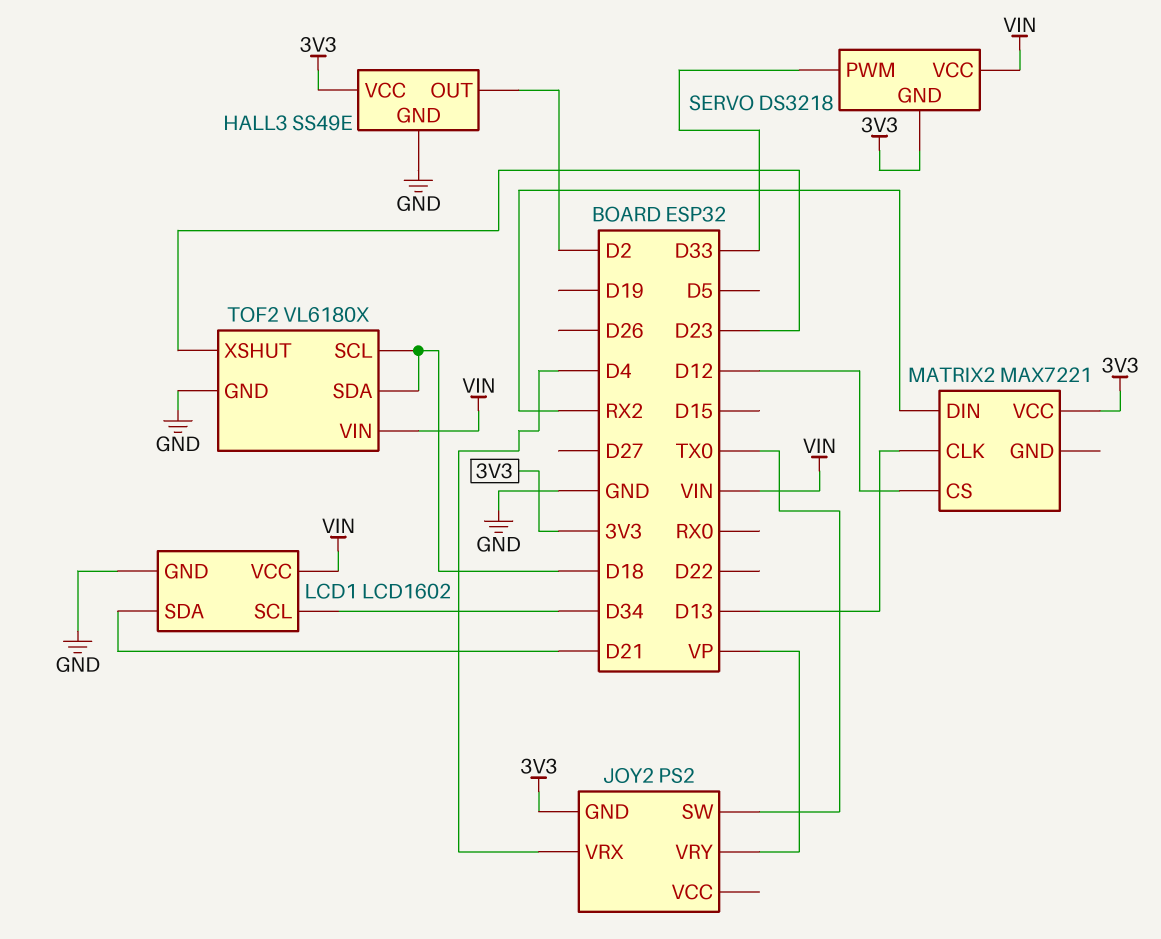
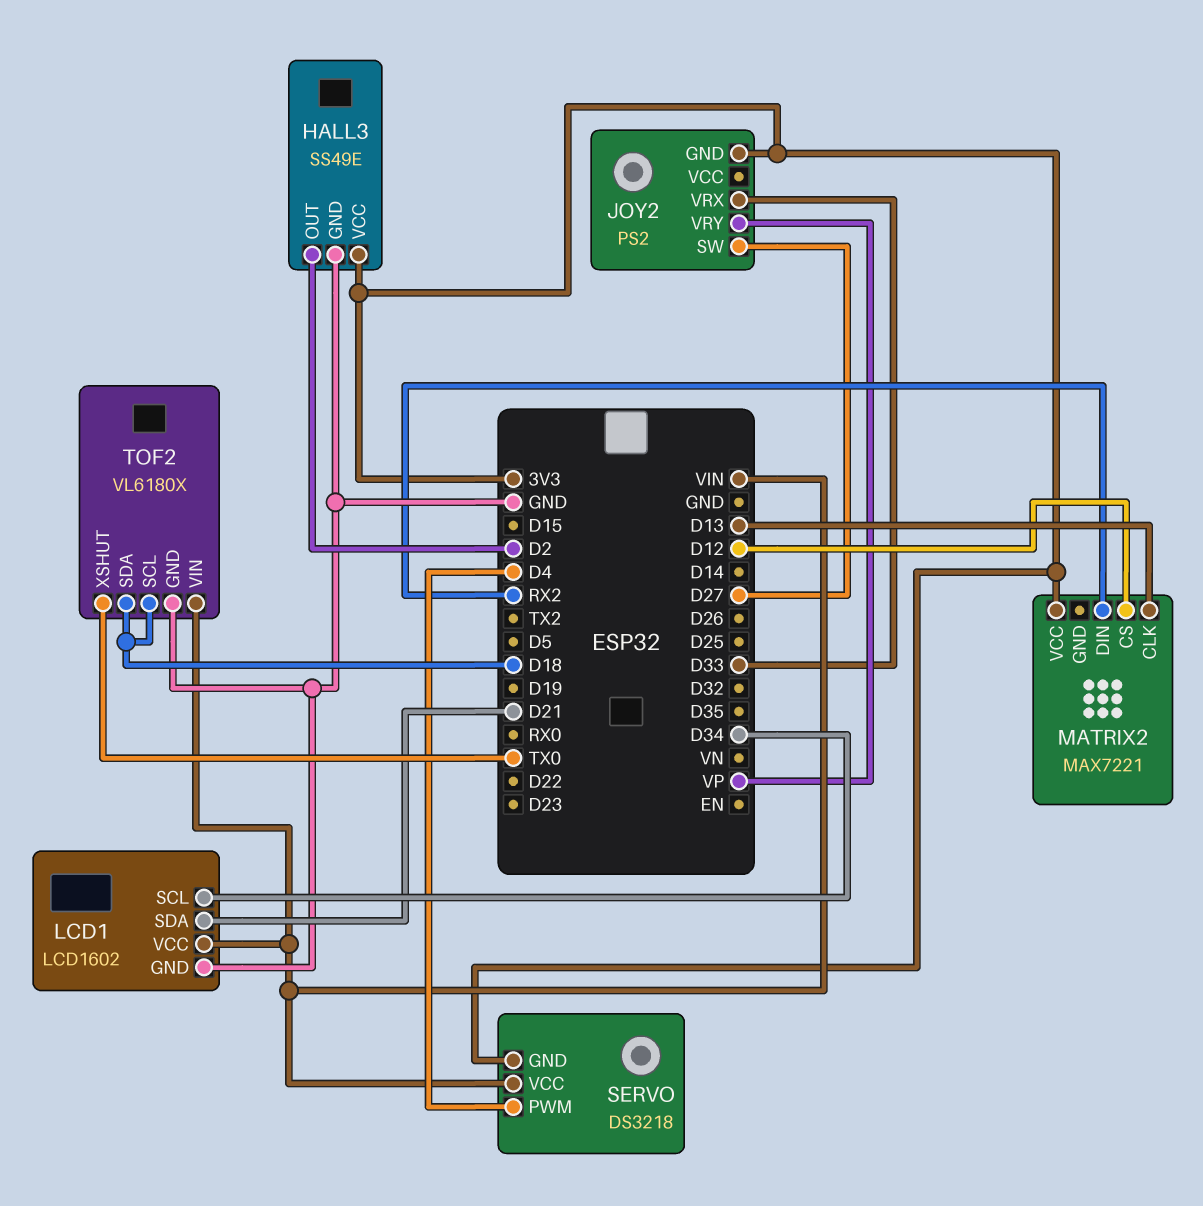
JOY2 pin SW: TX0 -> D27
JOY2 pin VRX: D4 -> D33
SERVO pin PWM: D33 -> D4
TOF2 pin XSHUT: D23 -> TX0

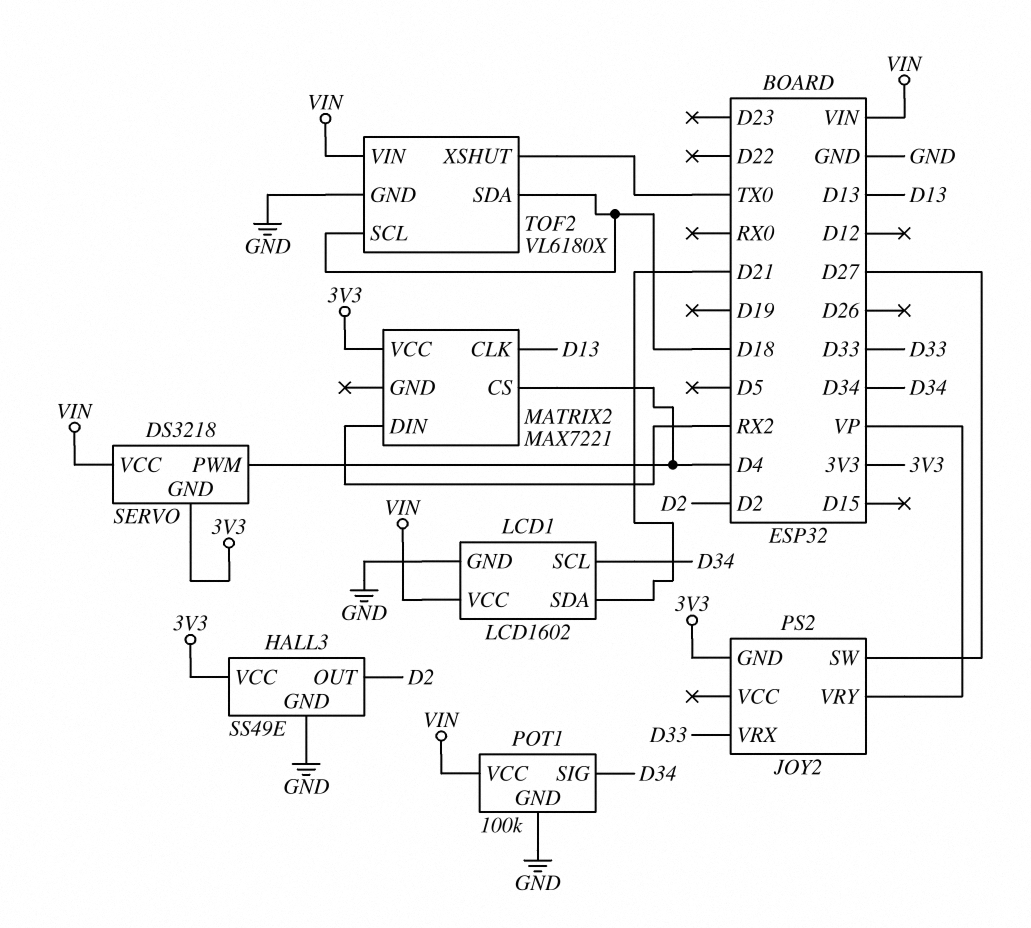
MATRIX2 pin CS: D12 -> D4
POT1: none -> 100k
POT1 pin GND: none -> GND
POT1 pin SIG: none -> D34
POT1 pin VCC: none -> VIN

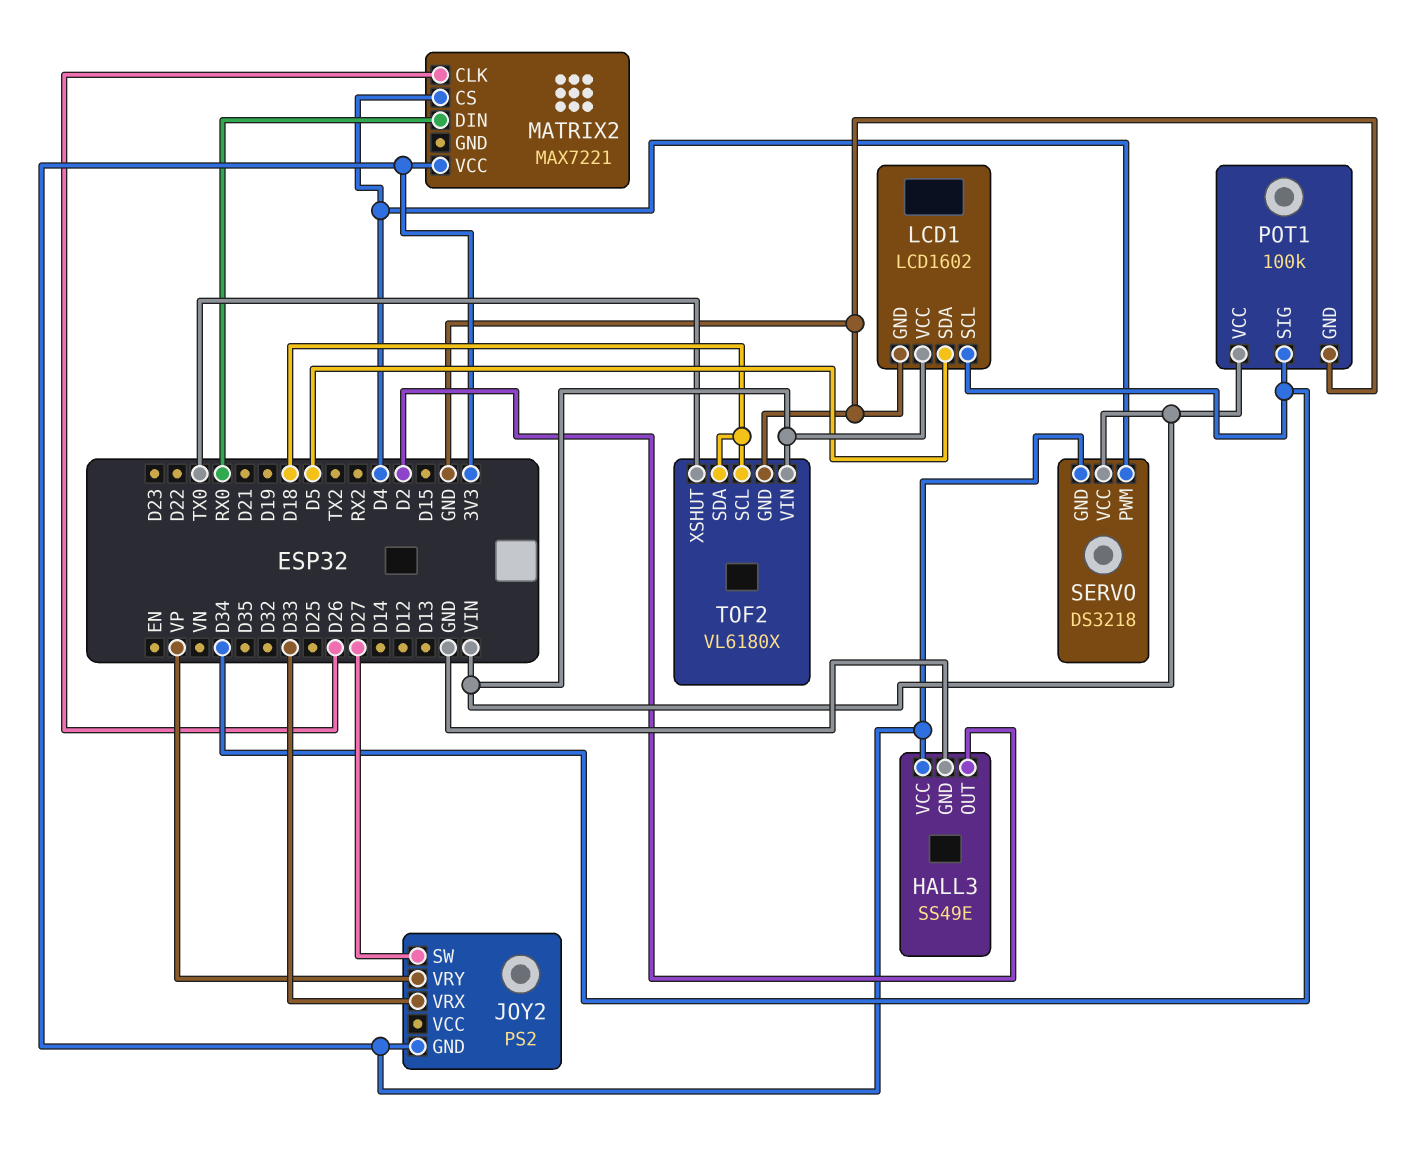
LCD1 pin SDA: D21 -> D5
MATRIX2 pin CLK: D13 -> D26
MATRIX2 pin DIN: RX2 -> RX0

